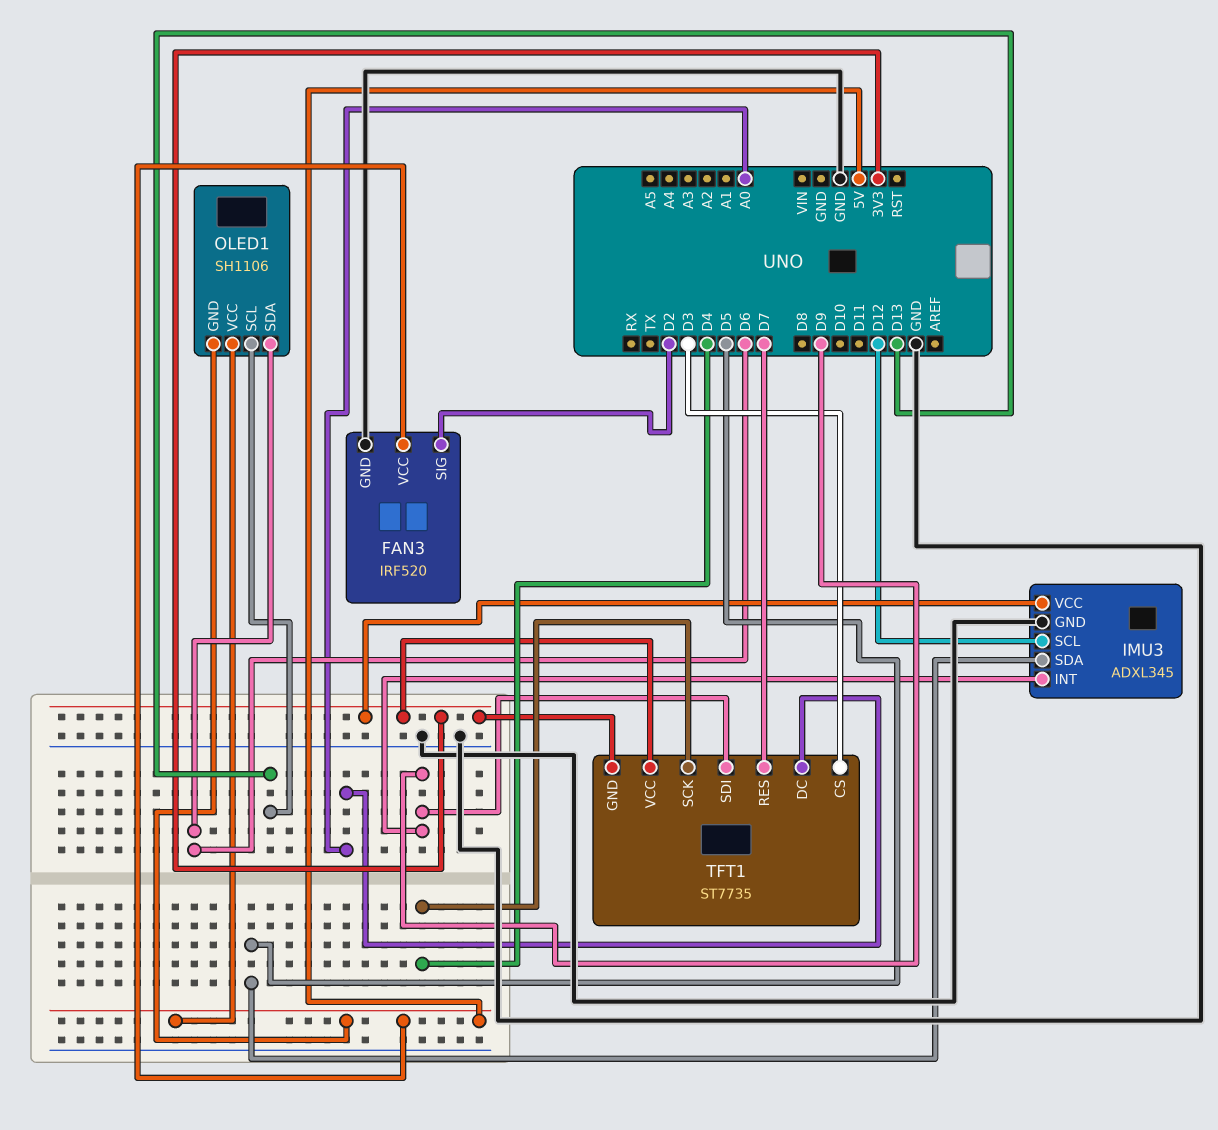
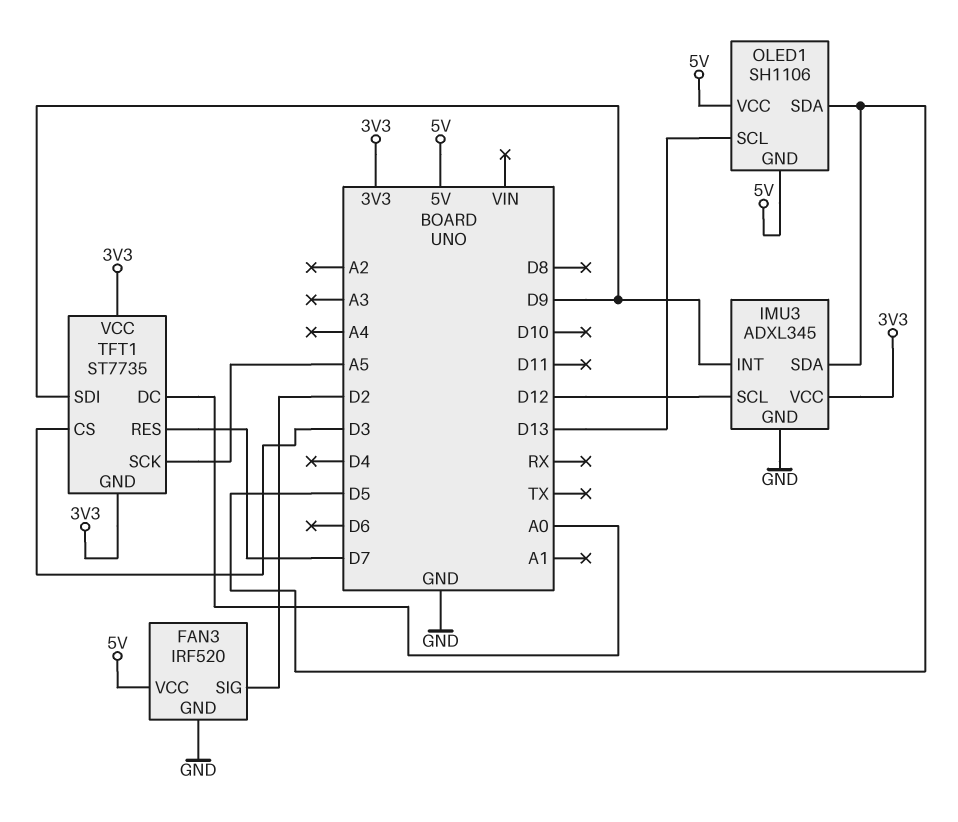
OLED1 pin SDA: D6 -> D5
TFT1 pin SCK: D4 -> A5

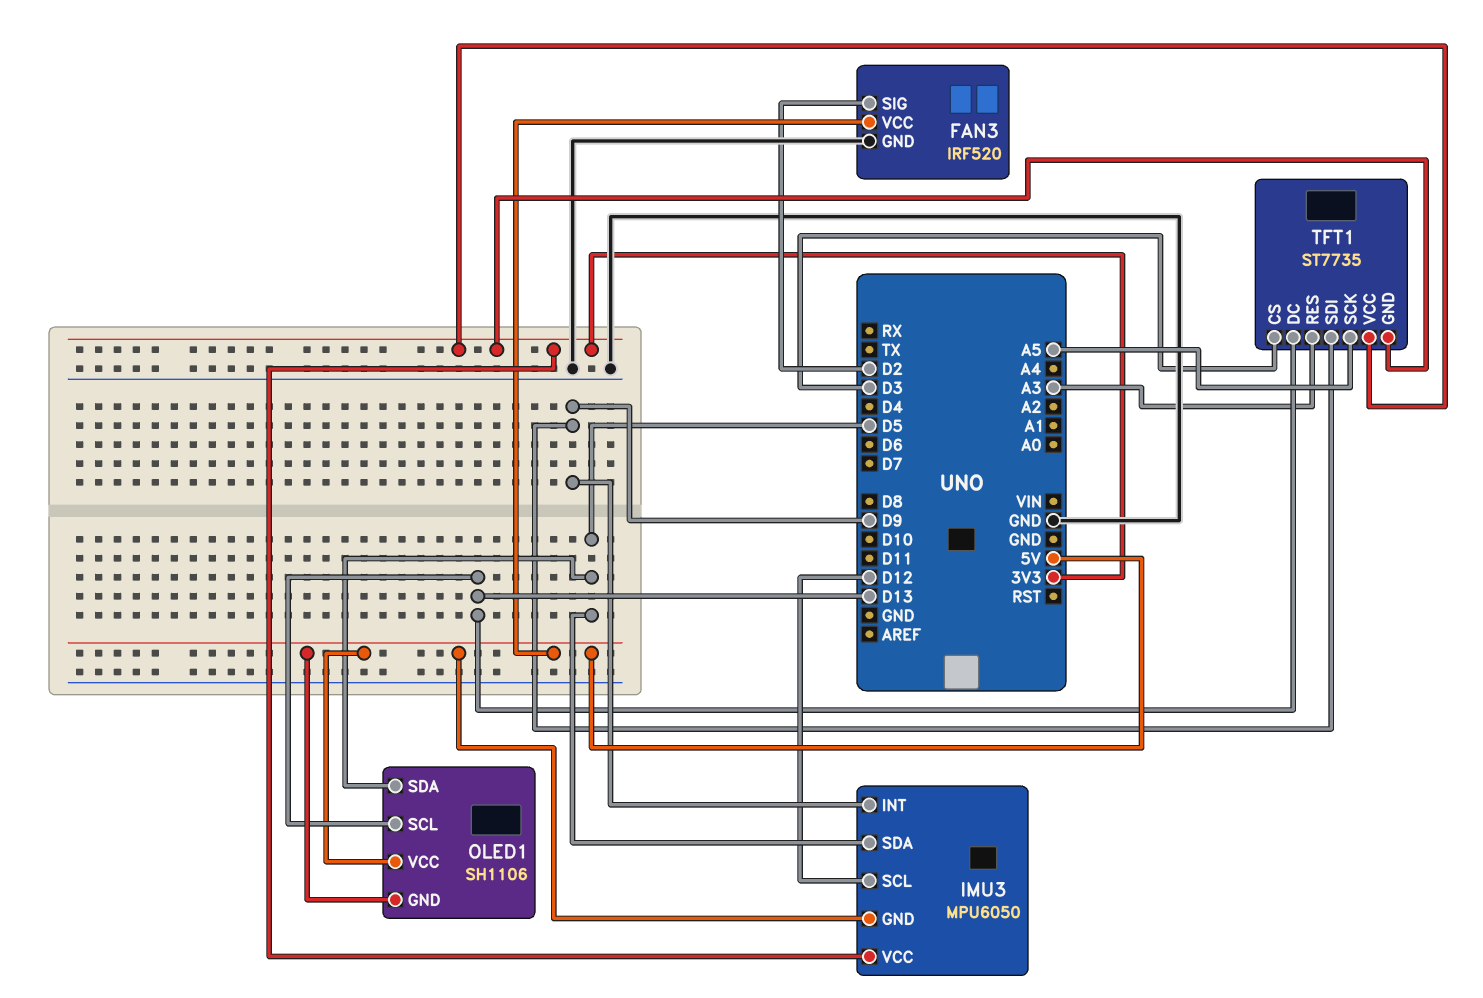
IMU3: ADXL345 -> MPU6050
IMU3 pin GND: GND -> 5V
TFT1 pin DC: A0 -> D13
TFT1 pin RES: D7 -> A3

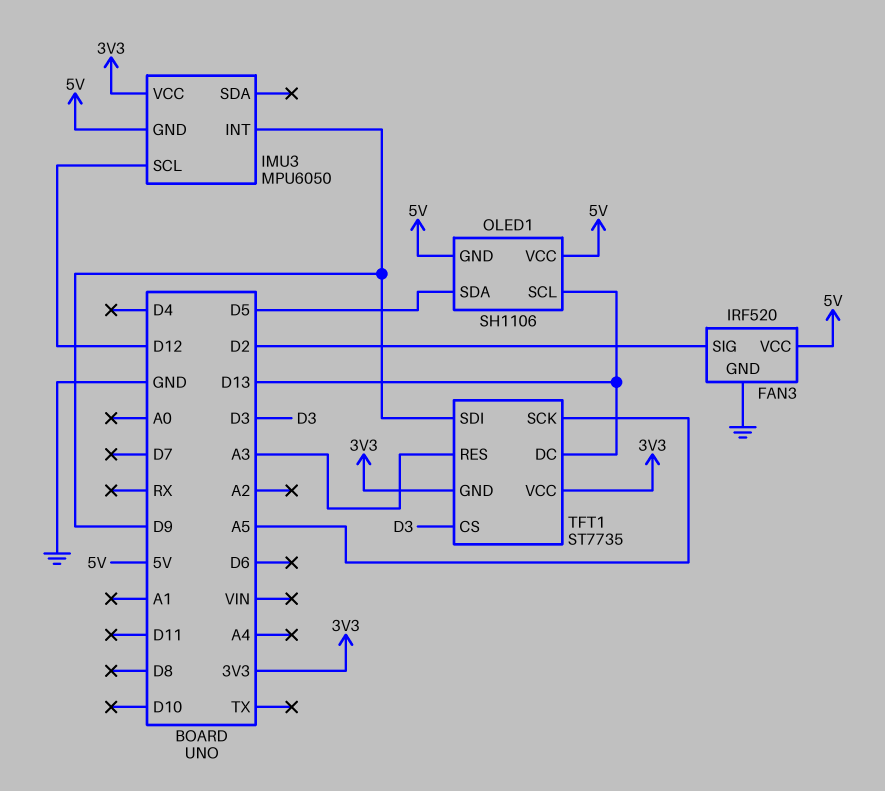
IMU3 pin SDA: D5 -> none

